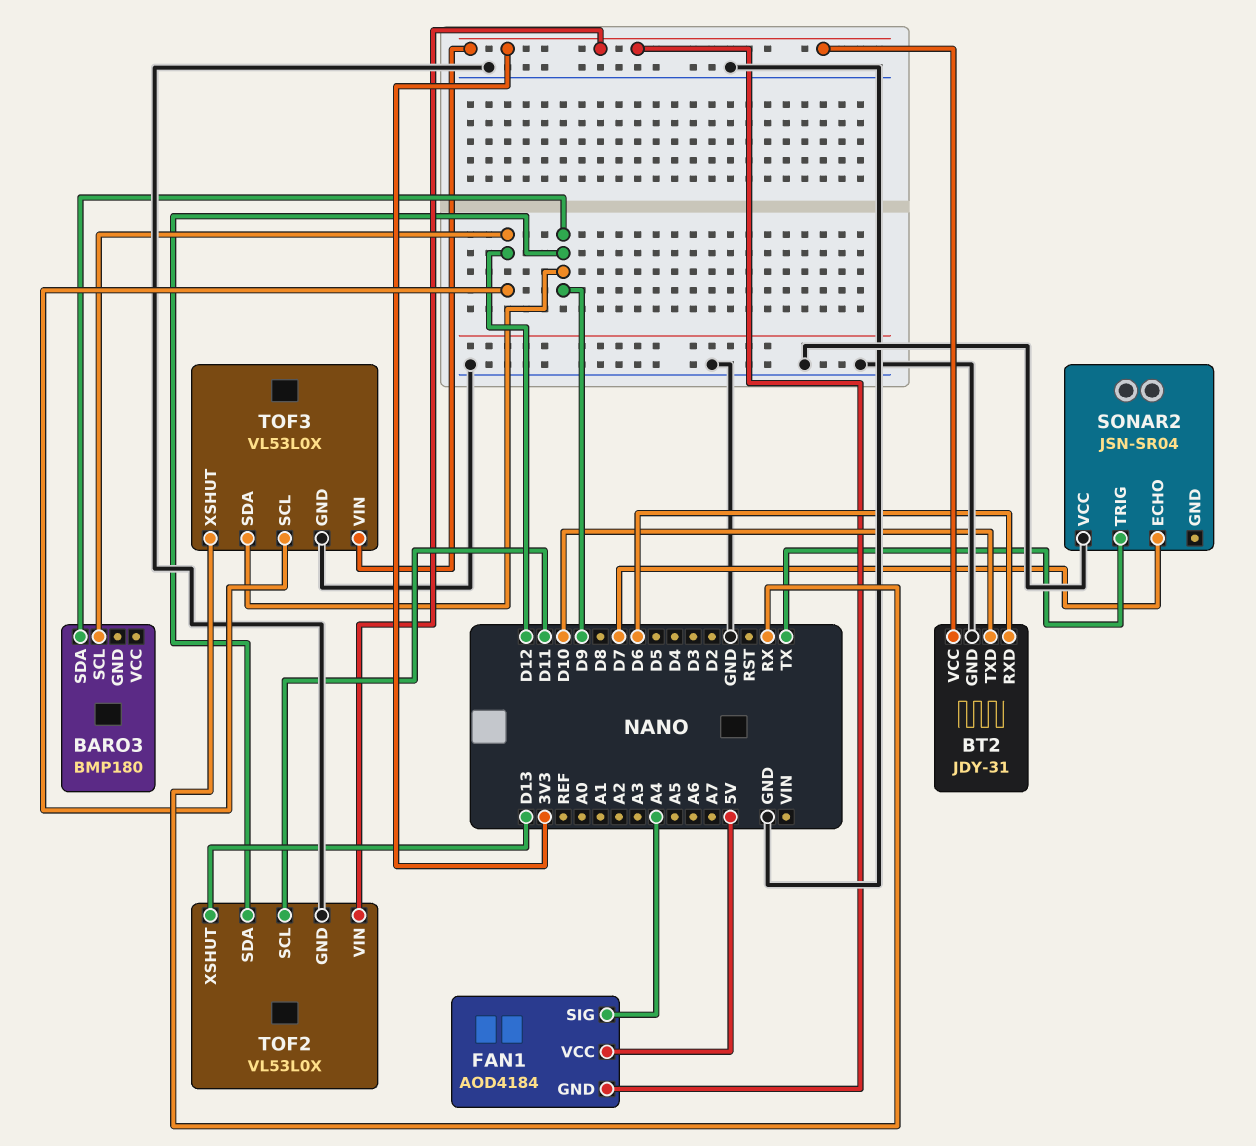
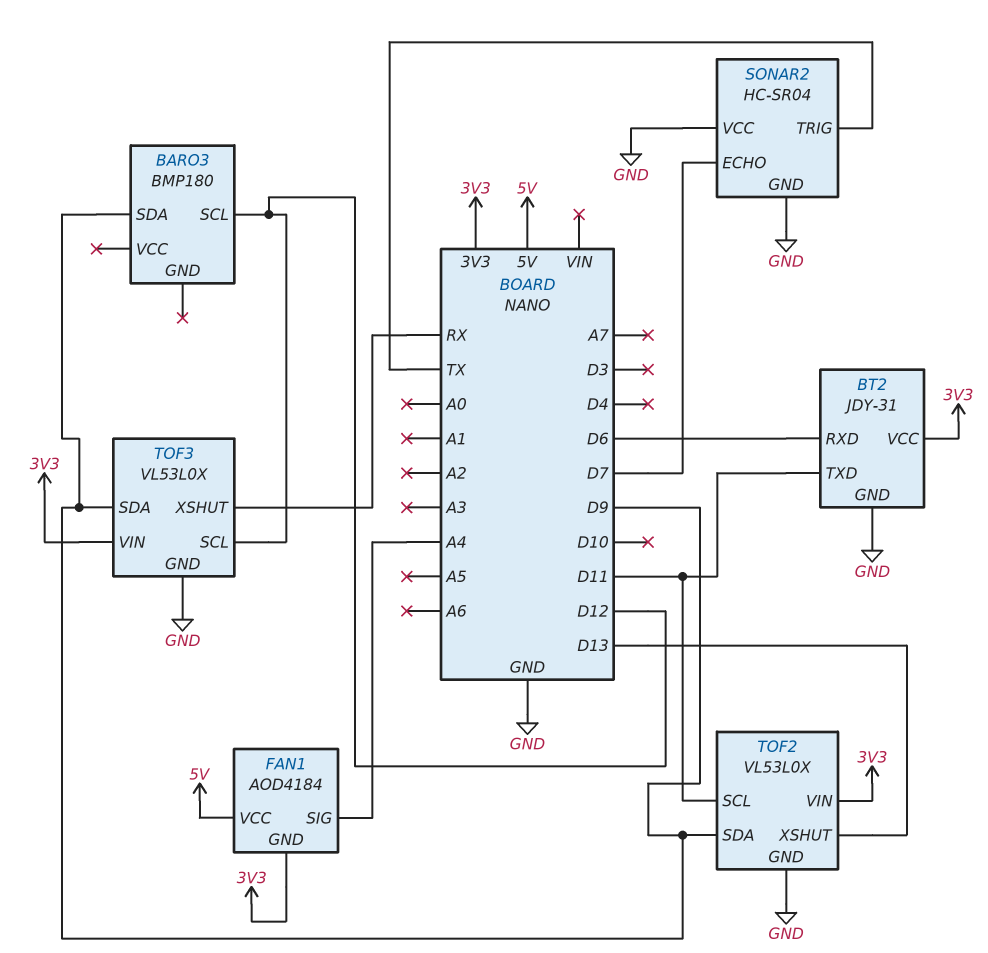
BT2 pin TXD: D10 -> D11
SONAR2: JSN-SR04 -> HC-SR04
SONAR2 pin GND: none -> GND

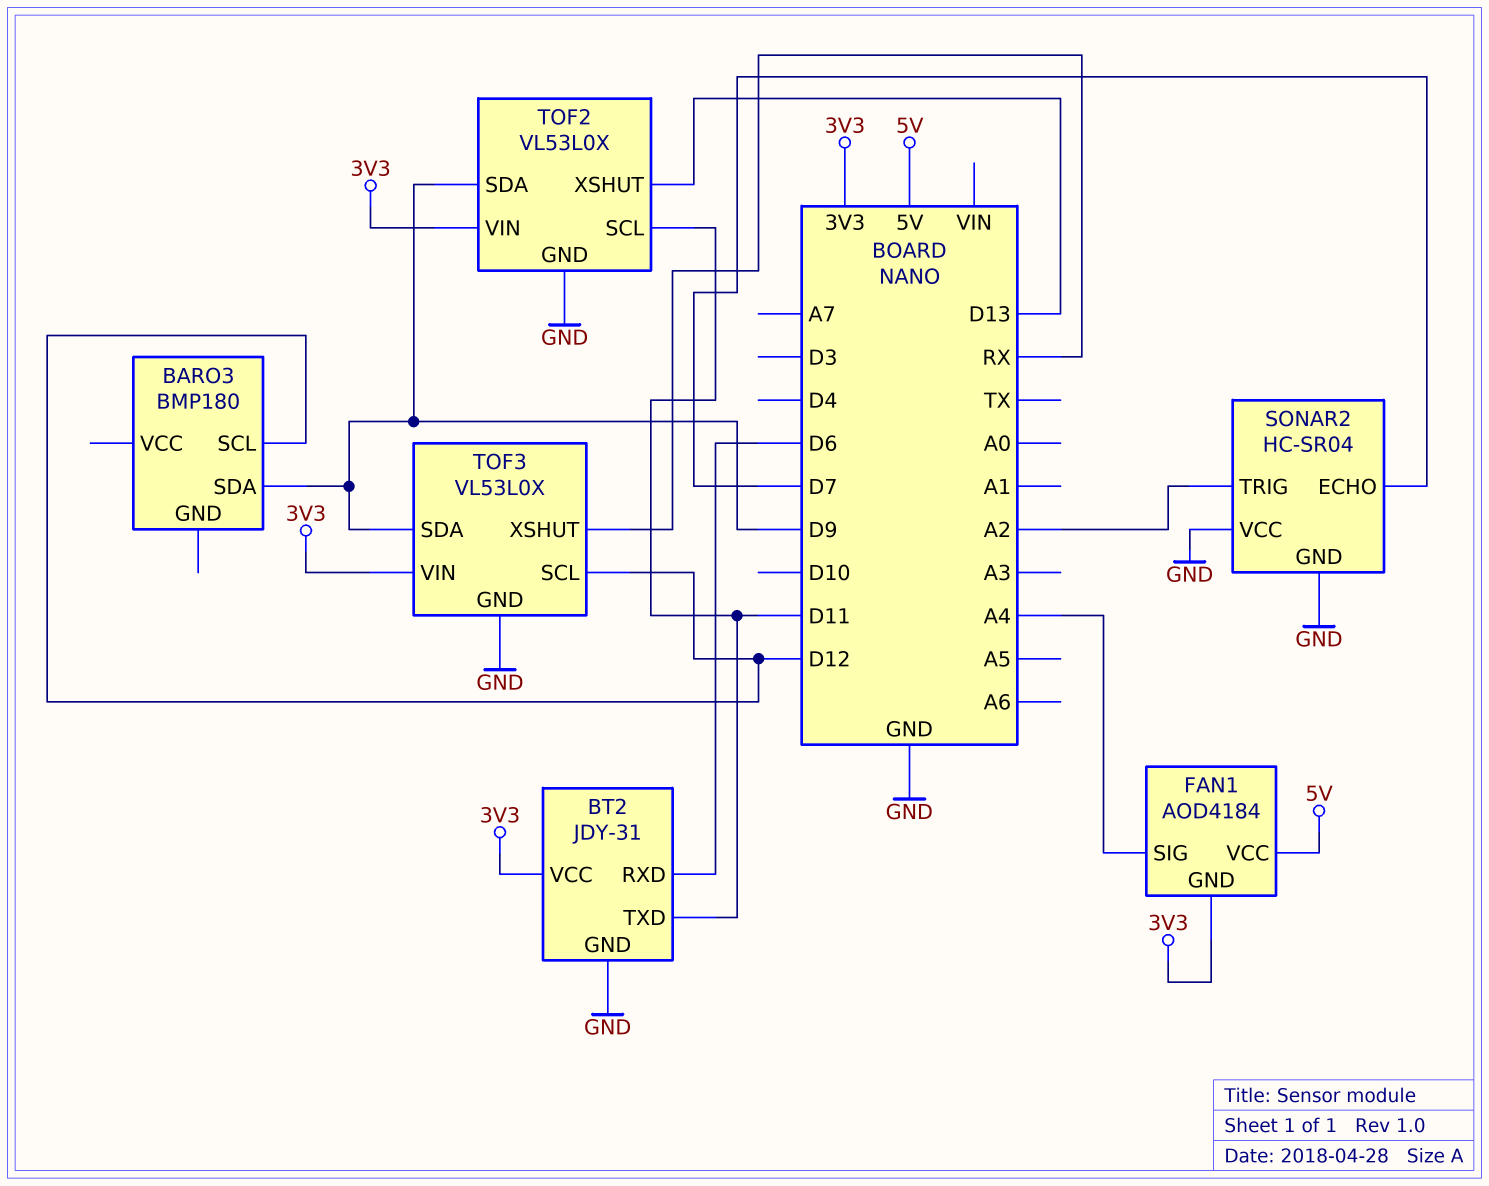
SONAR2 pin TRIG: TX -> A2

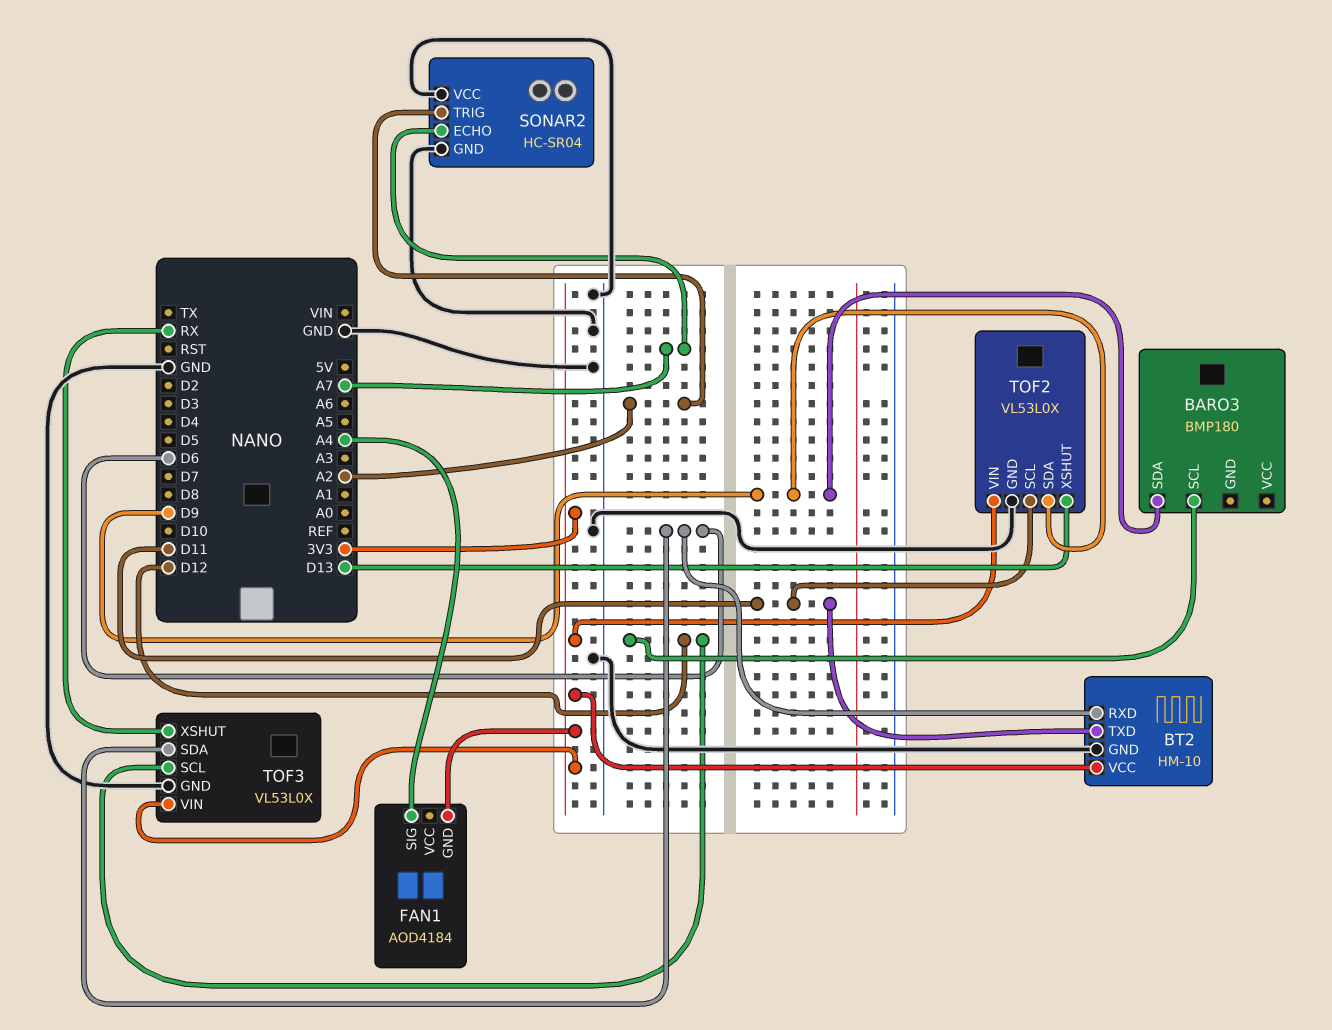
BT2: JDY-31 -> HM-10
FAN1 pin VCC: 5V -> none
SONAR2 pin ECHO: D7 -> A7
TOF3 pin SDA: D9 -> D6

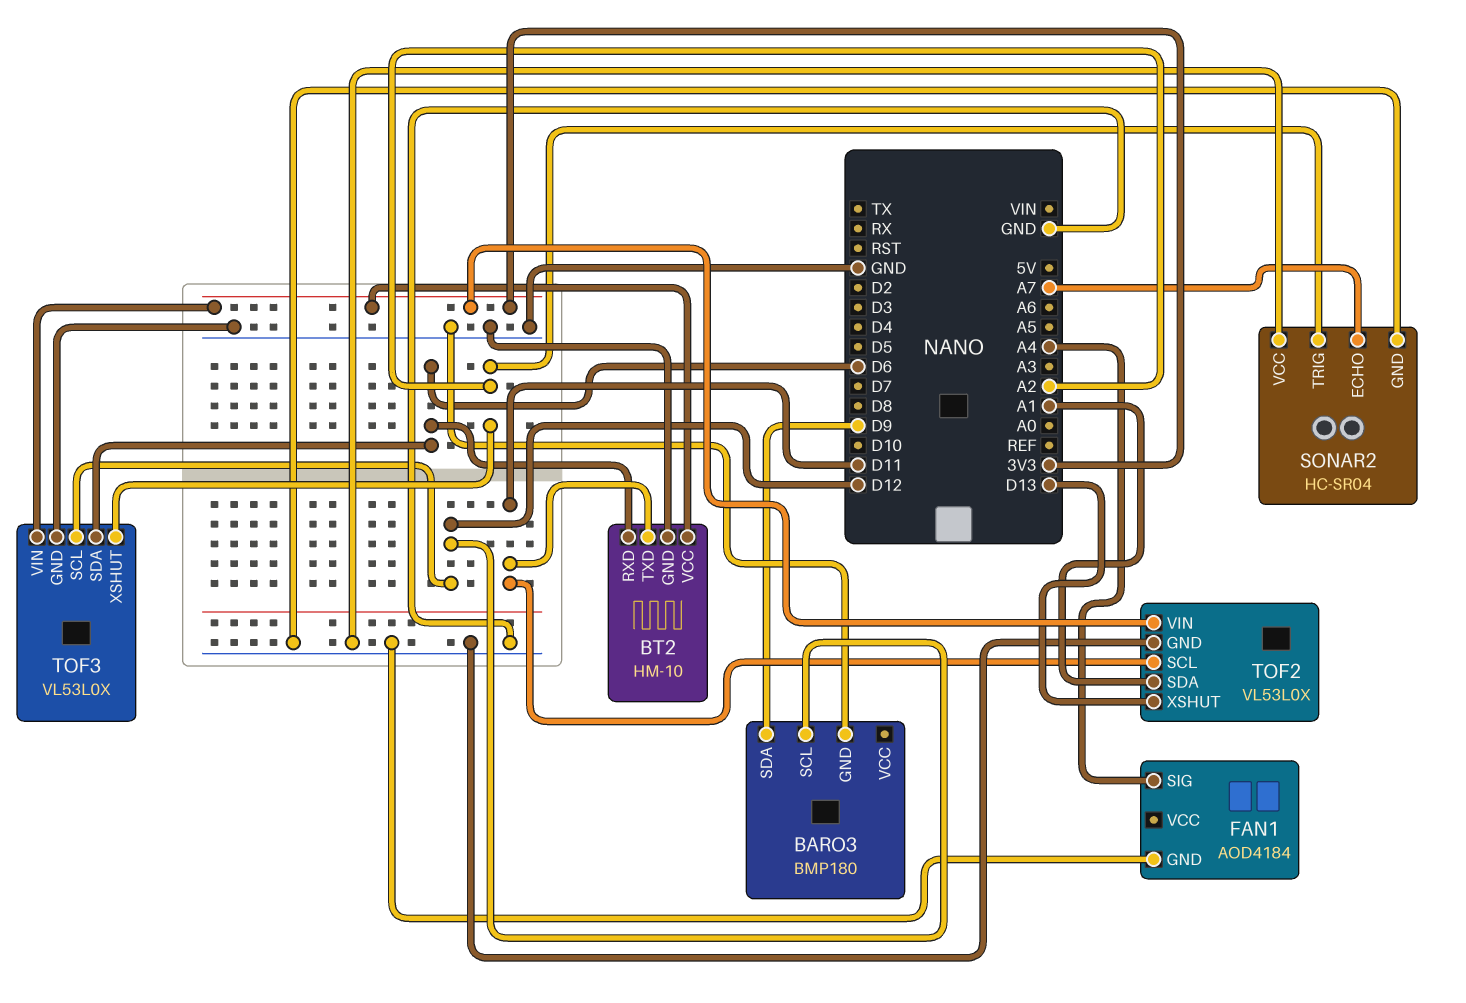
BARO3 pin GND: none -> GND
FAN1 pin GND: 3V3 -> GND
TOF2 pin SDA: D9 -> A1
TOF3 pin XSHUT: RX -> A2

